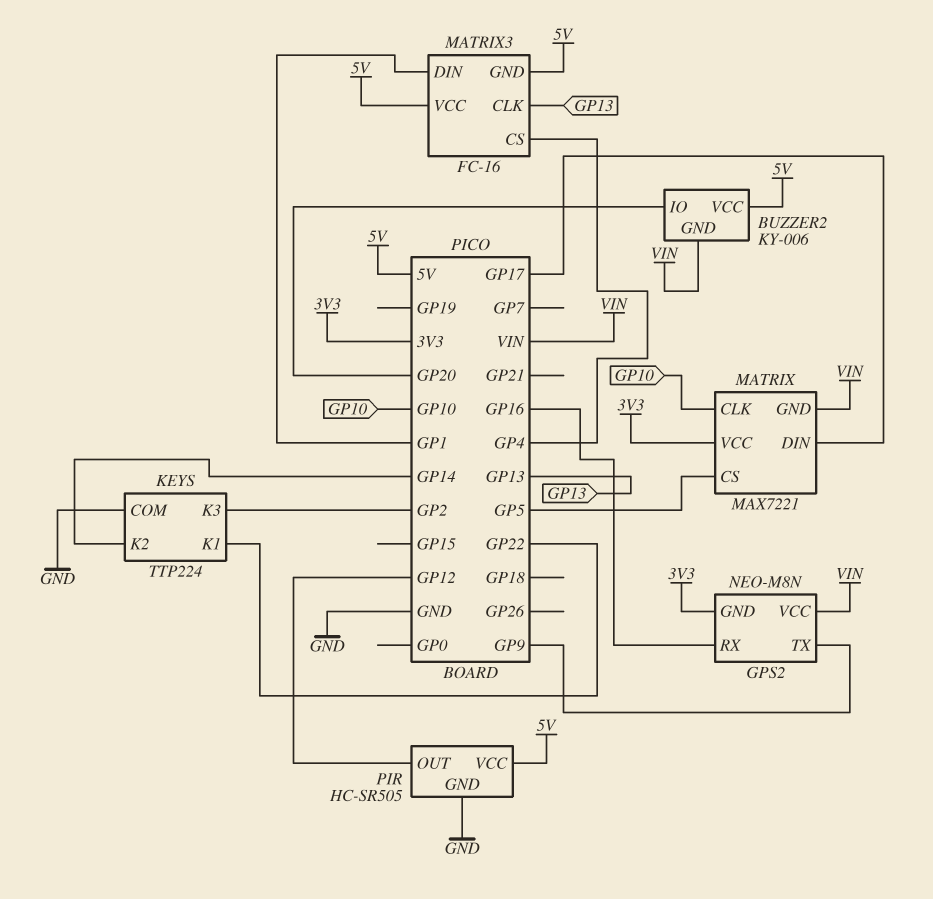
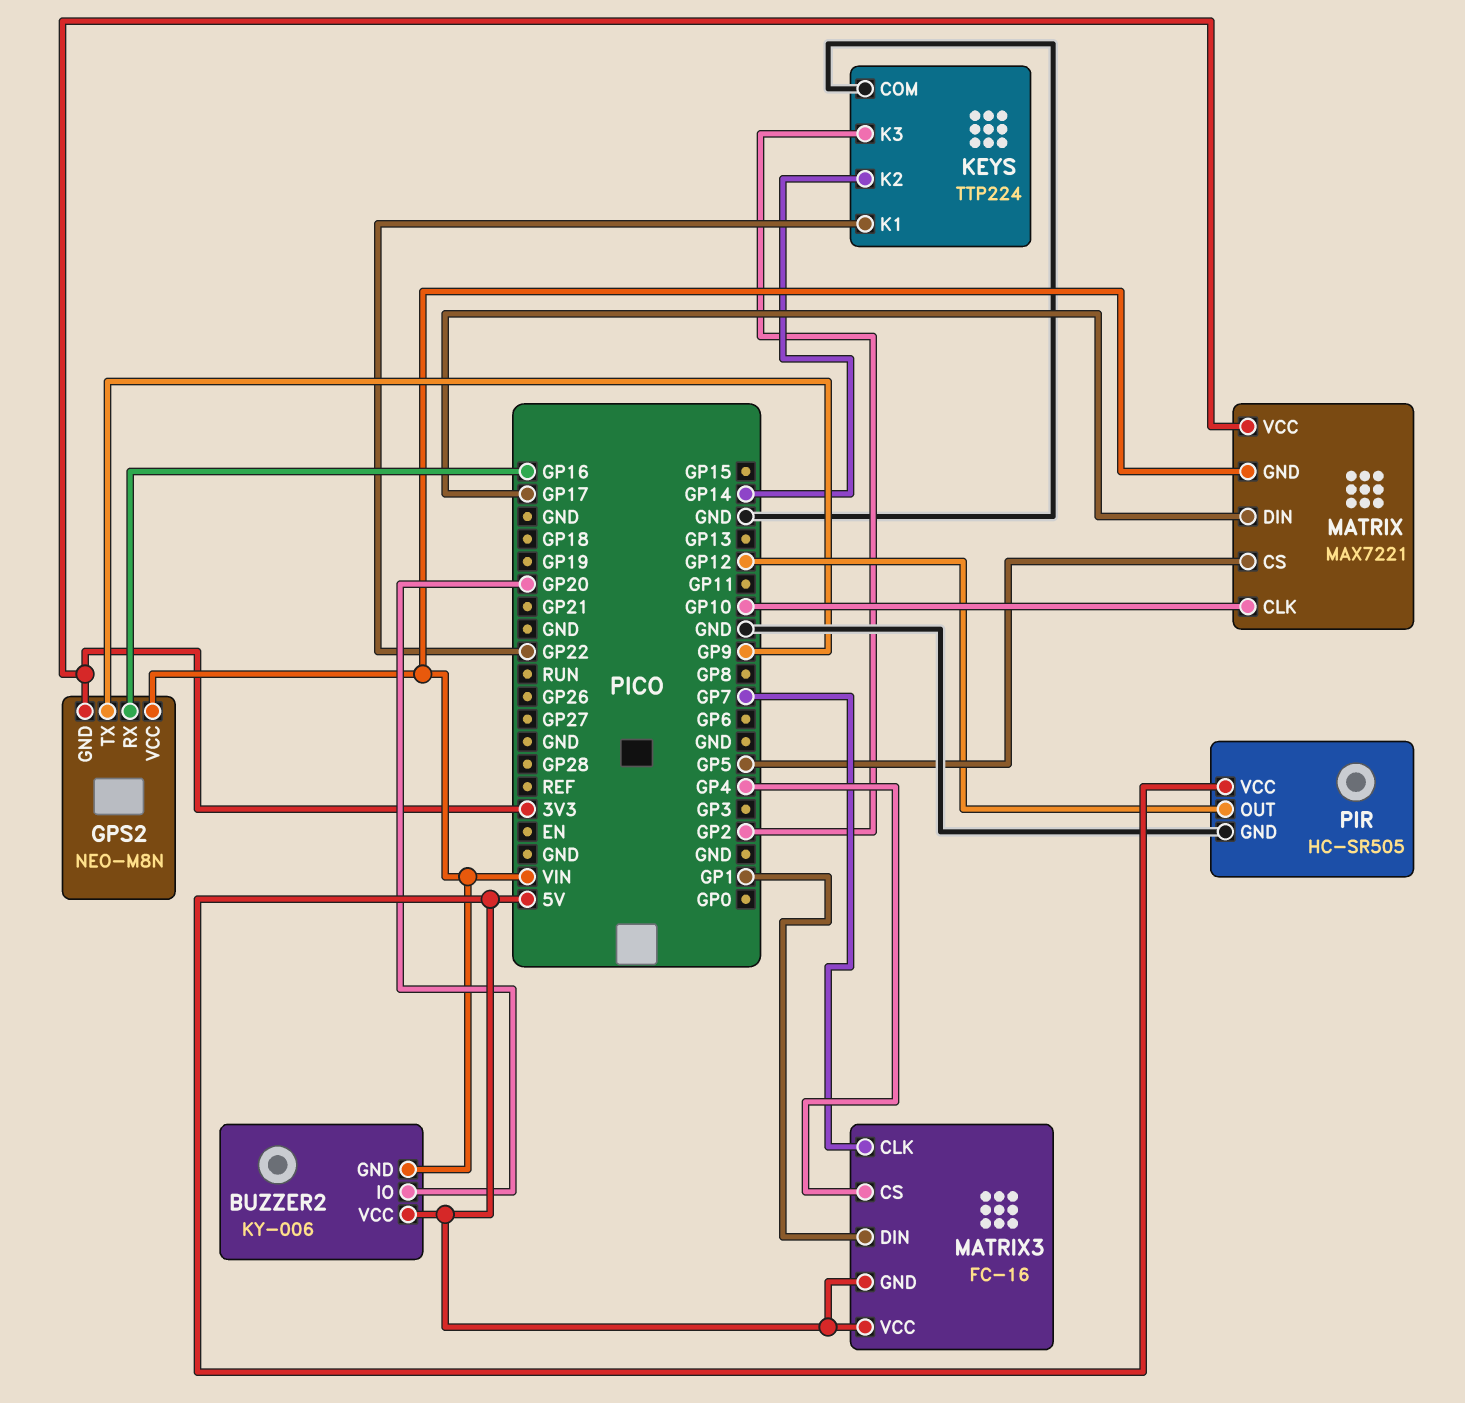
MATRIX3 pin CLK: GP13 -> GP7

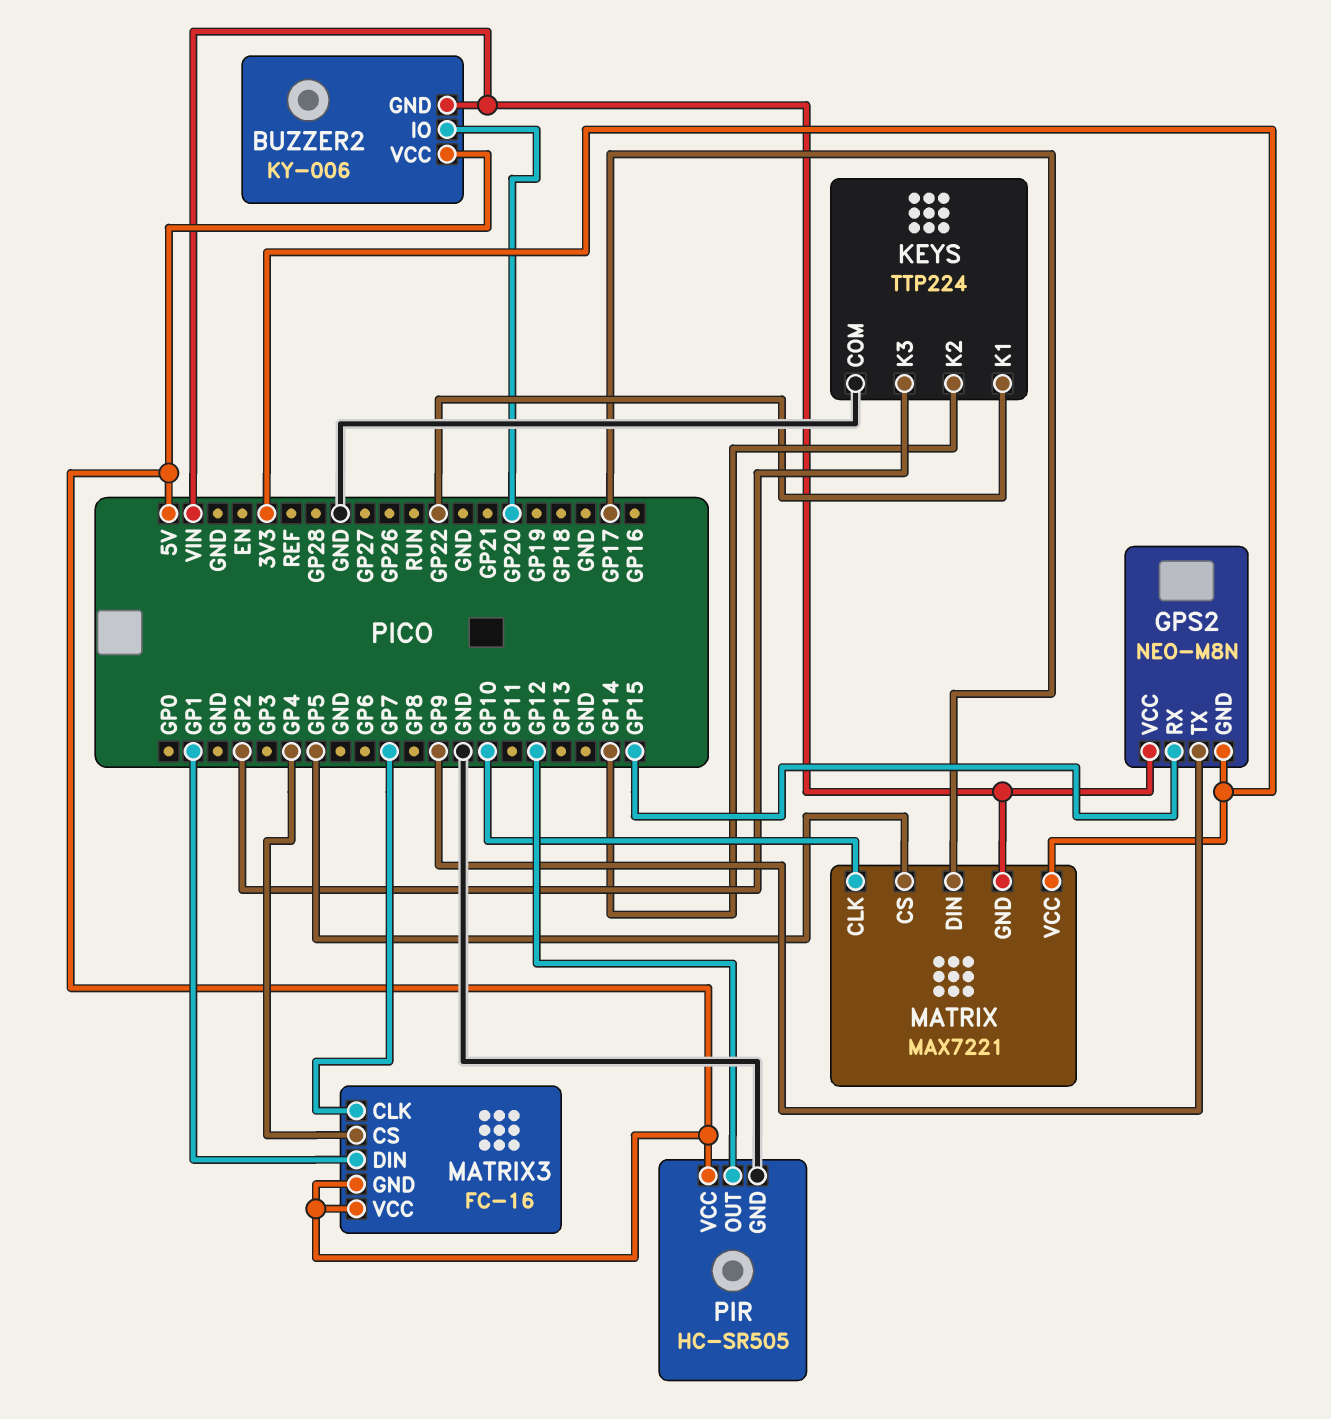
GPS2 pin RX: GP16 -> GP15

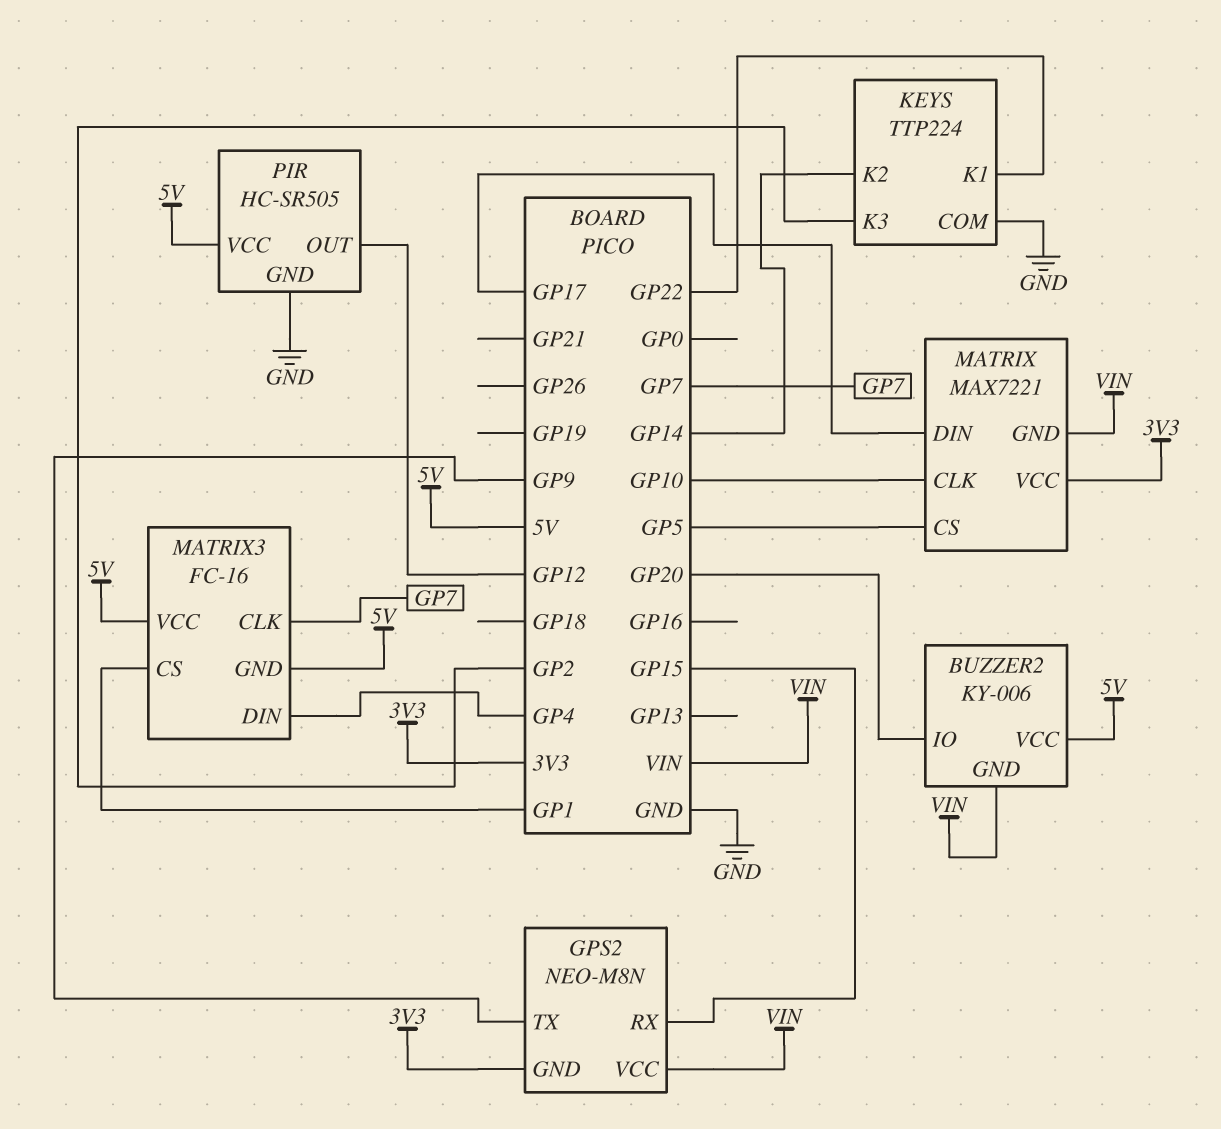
MATRIX3 pin CS: GP4 -> GP1
MATRIX3 pin DIN: GP1 -> GP4

